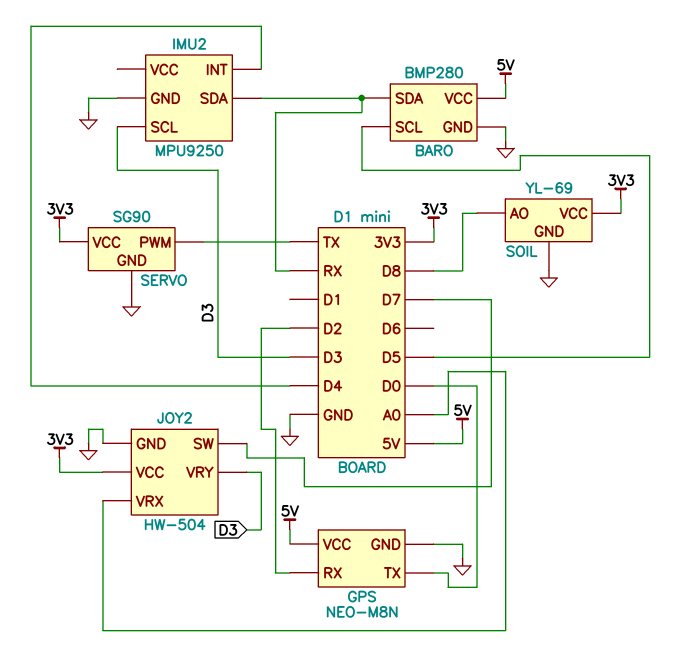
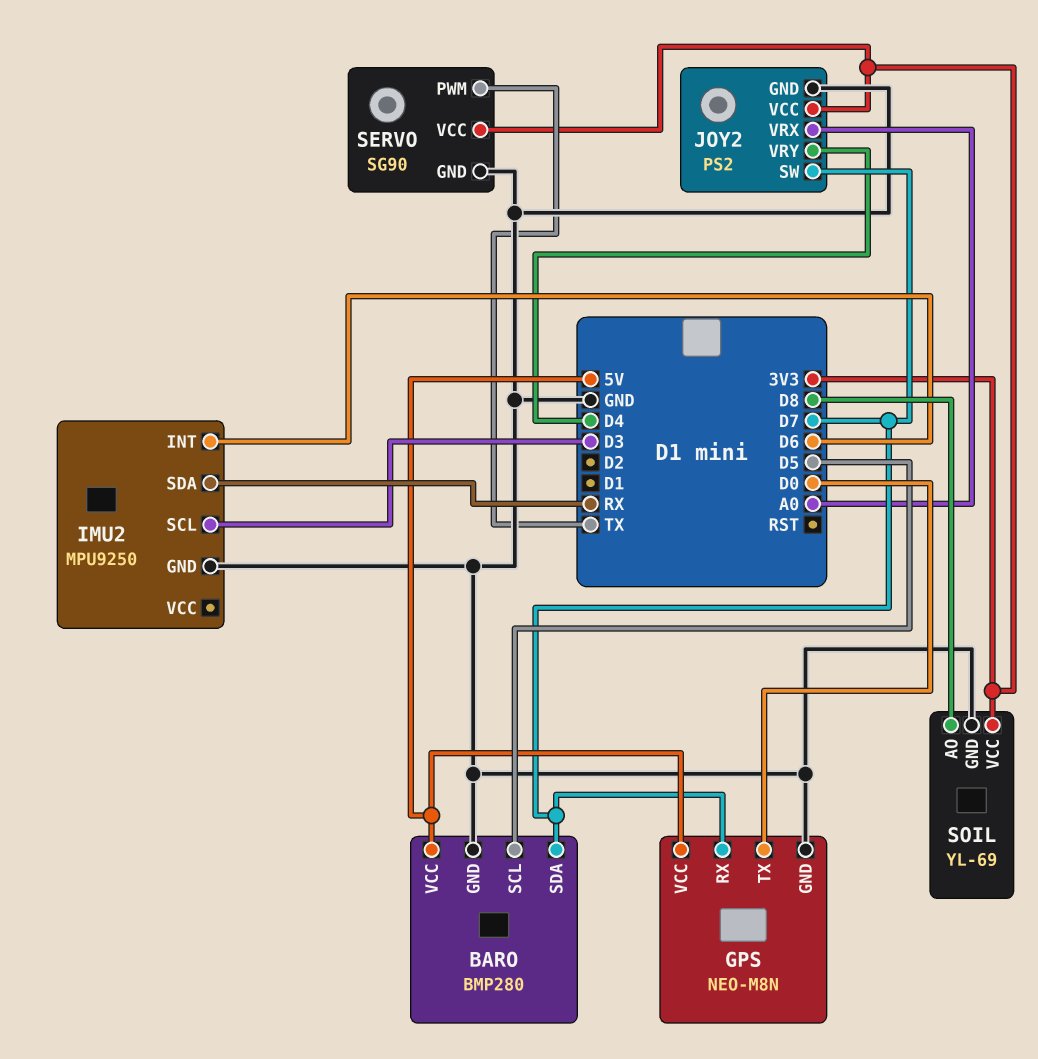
BARO pin SDA: RX -> D7
GPS pin RX: D2 -> D7
IMU2 pin INT: D4 -> D6
JOY2: HW-504 -> PS2
JOY2 pin VRY: D3 -> D4

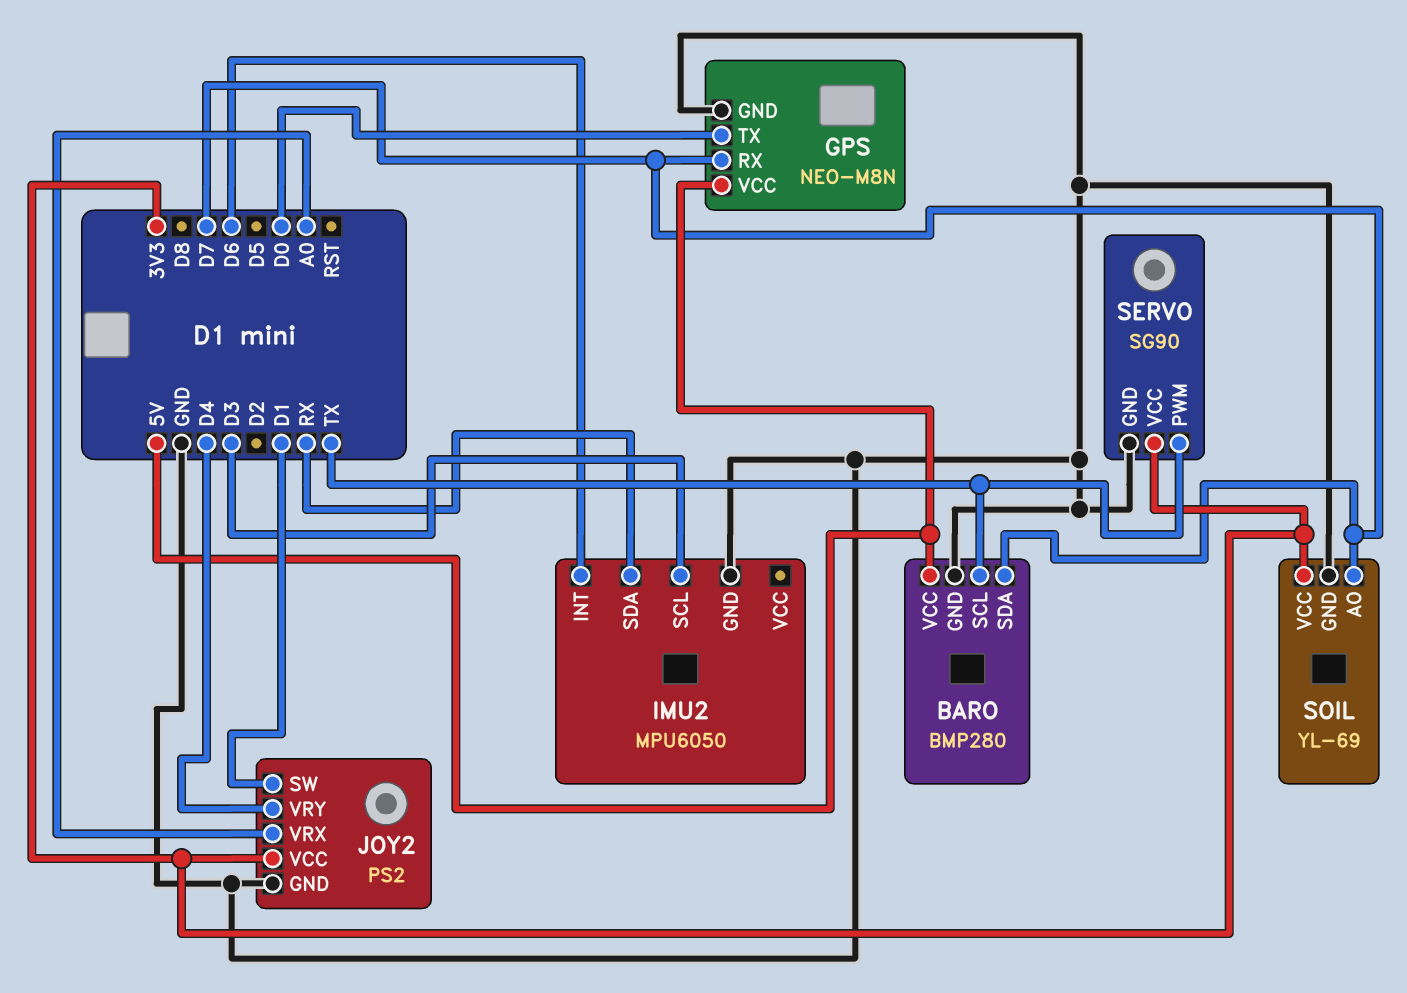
BARO pin SCL: D5 -> TX
IMU2: MPU9250 -> MPU6050
JOY2 pin SW: D7 -> D1
SOIL pin AO: D8 -> D7

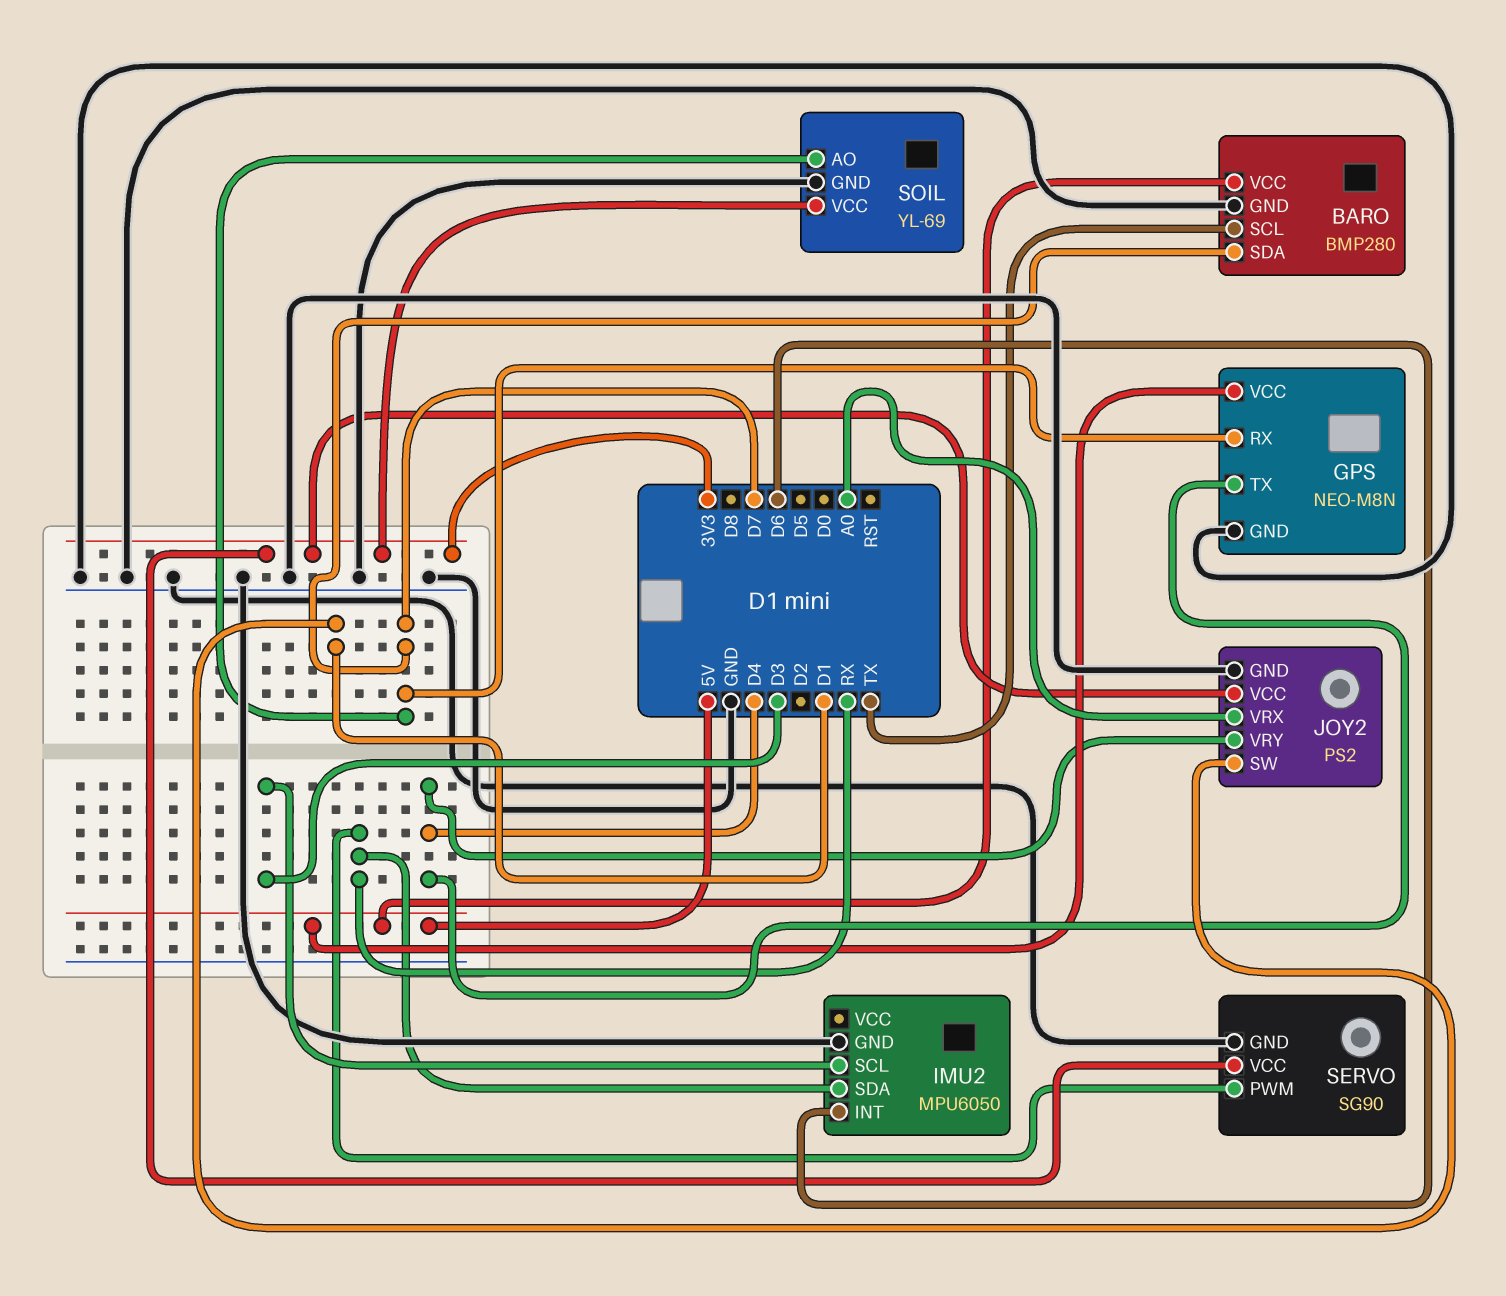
GPS pin TX: D0 -> D4
SERVO pin PWM: TX -> RX

